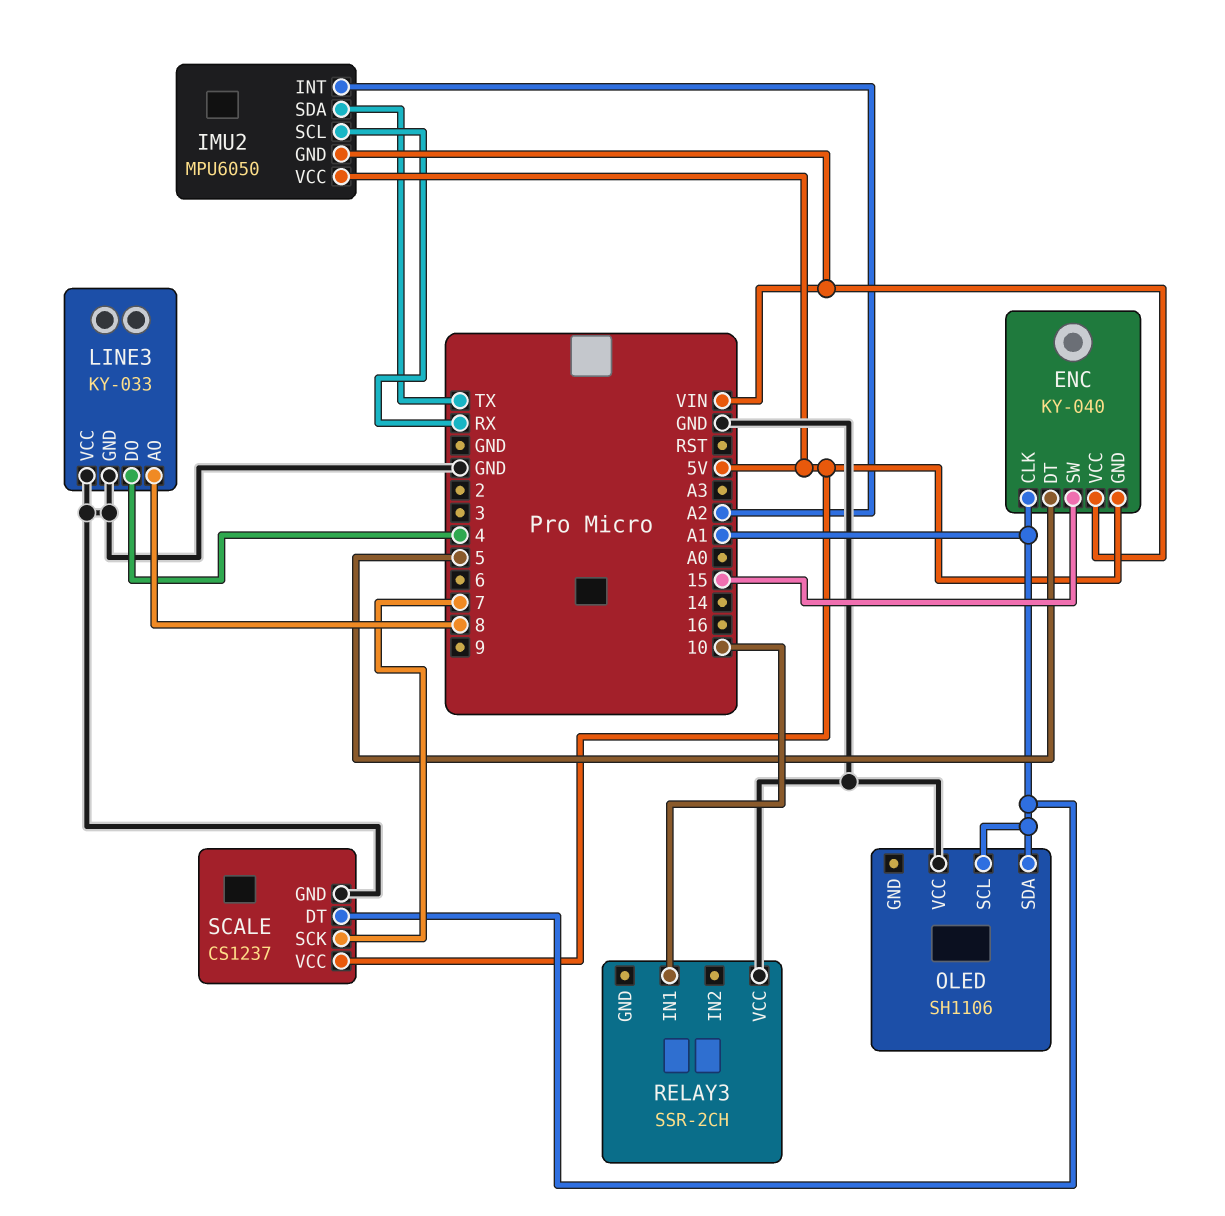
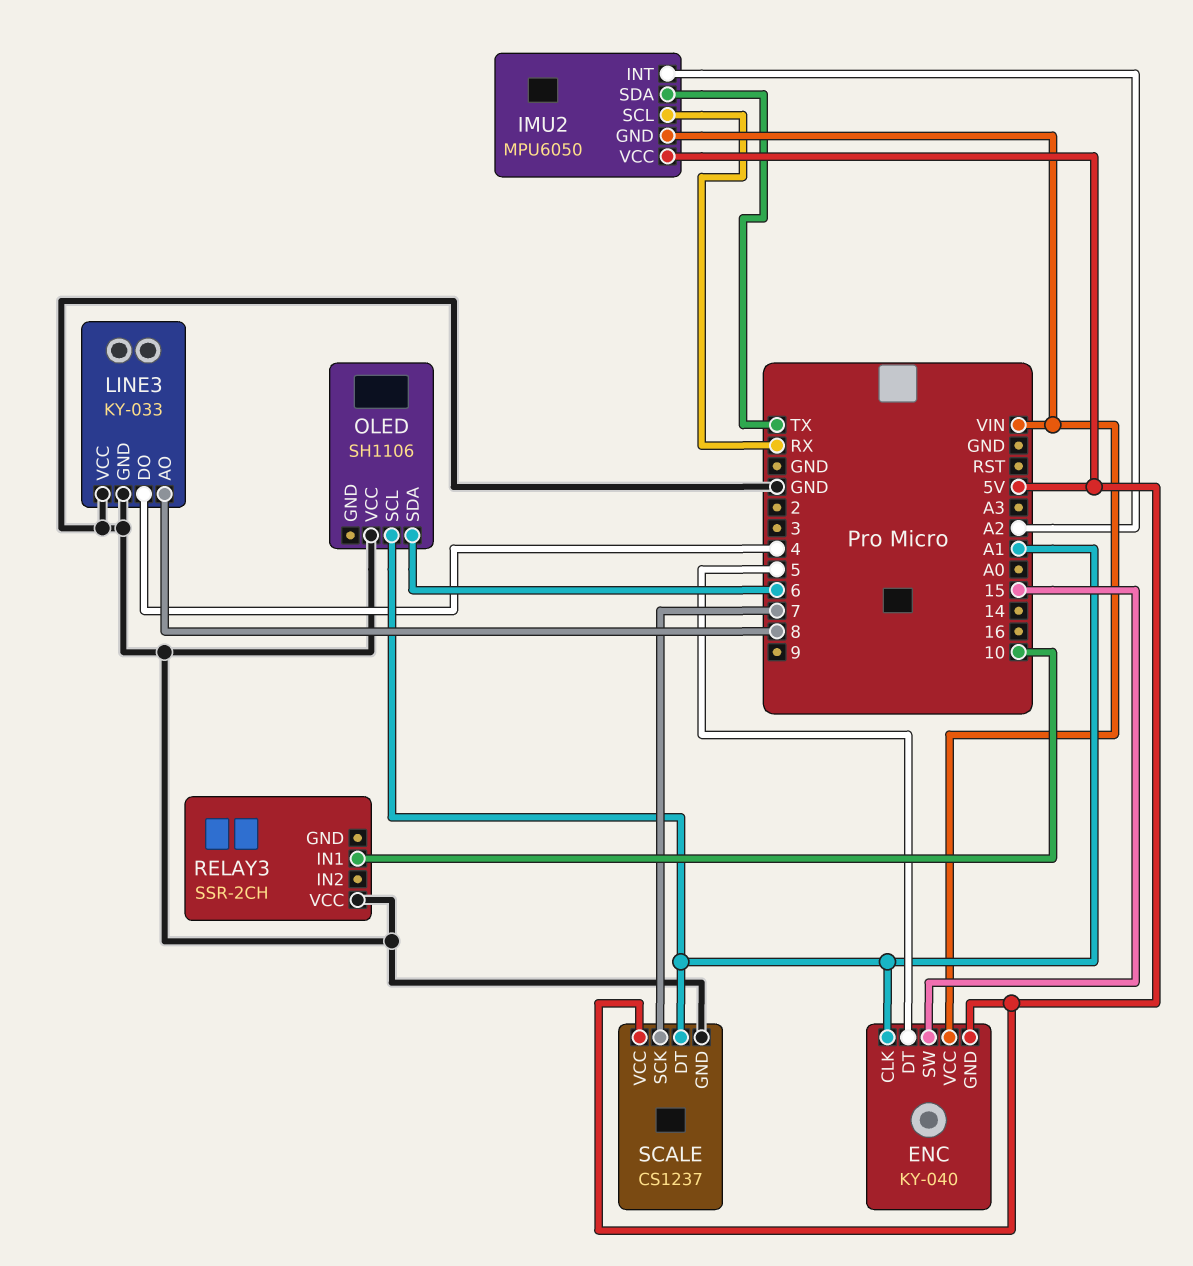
OLED pin SDA: A1 -> 6

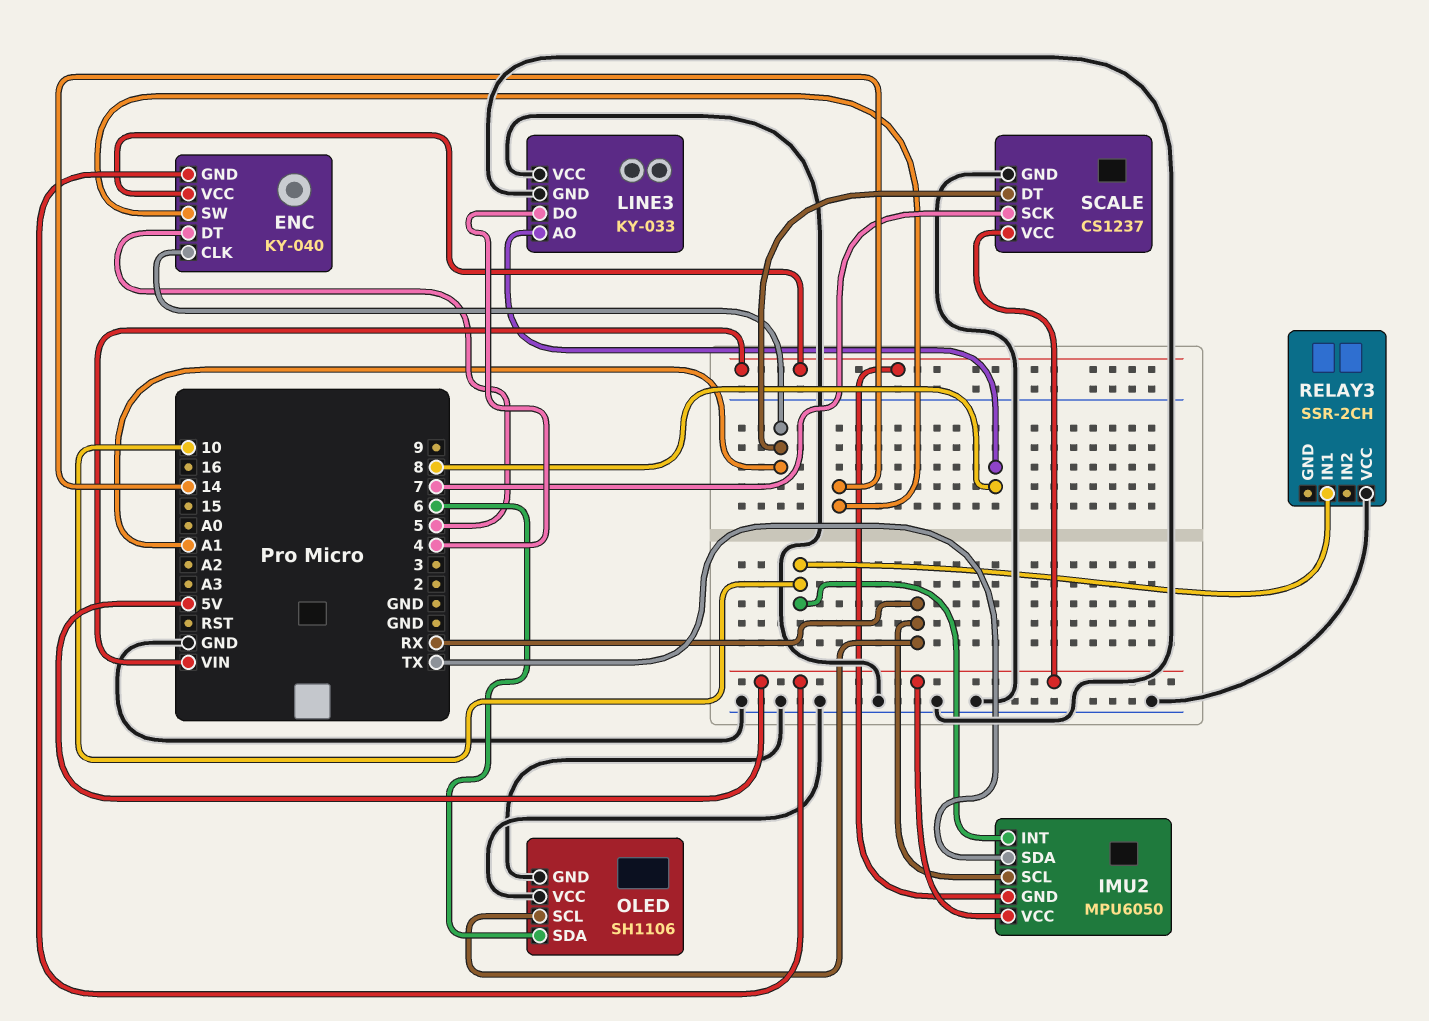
ENC pin SW: 15 -> 14
IMU2 pin INT: A2 -> 10
OLED pin GND: none -> GND
OLED pin SCL: A1 -> RX

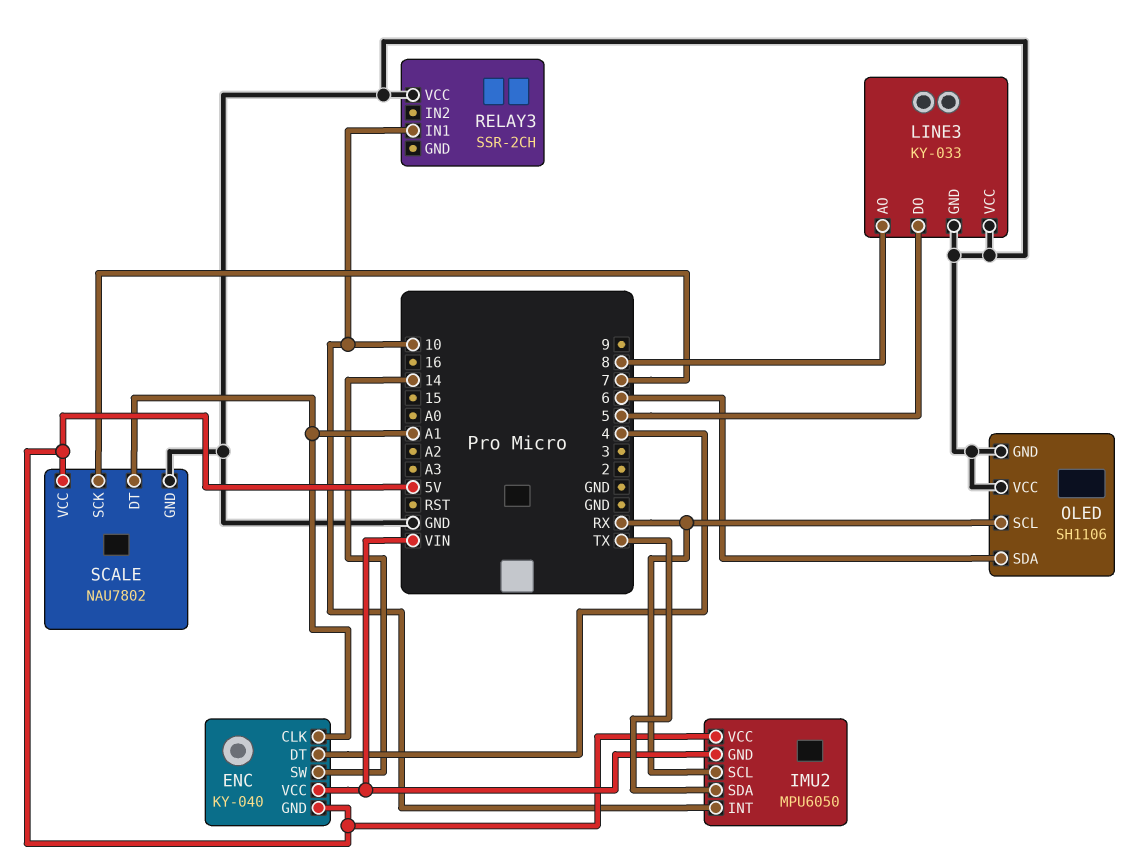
ENC pin DT: 5 -> 4
LINE3 pin DO: 4 -> 5
SCALE: CS1237 -> NAU7802

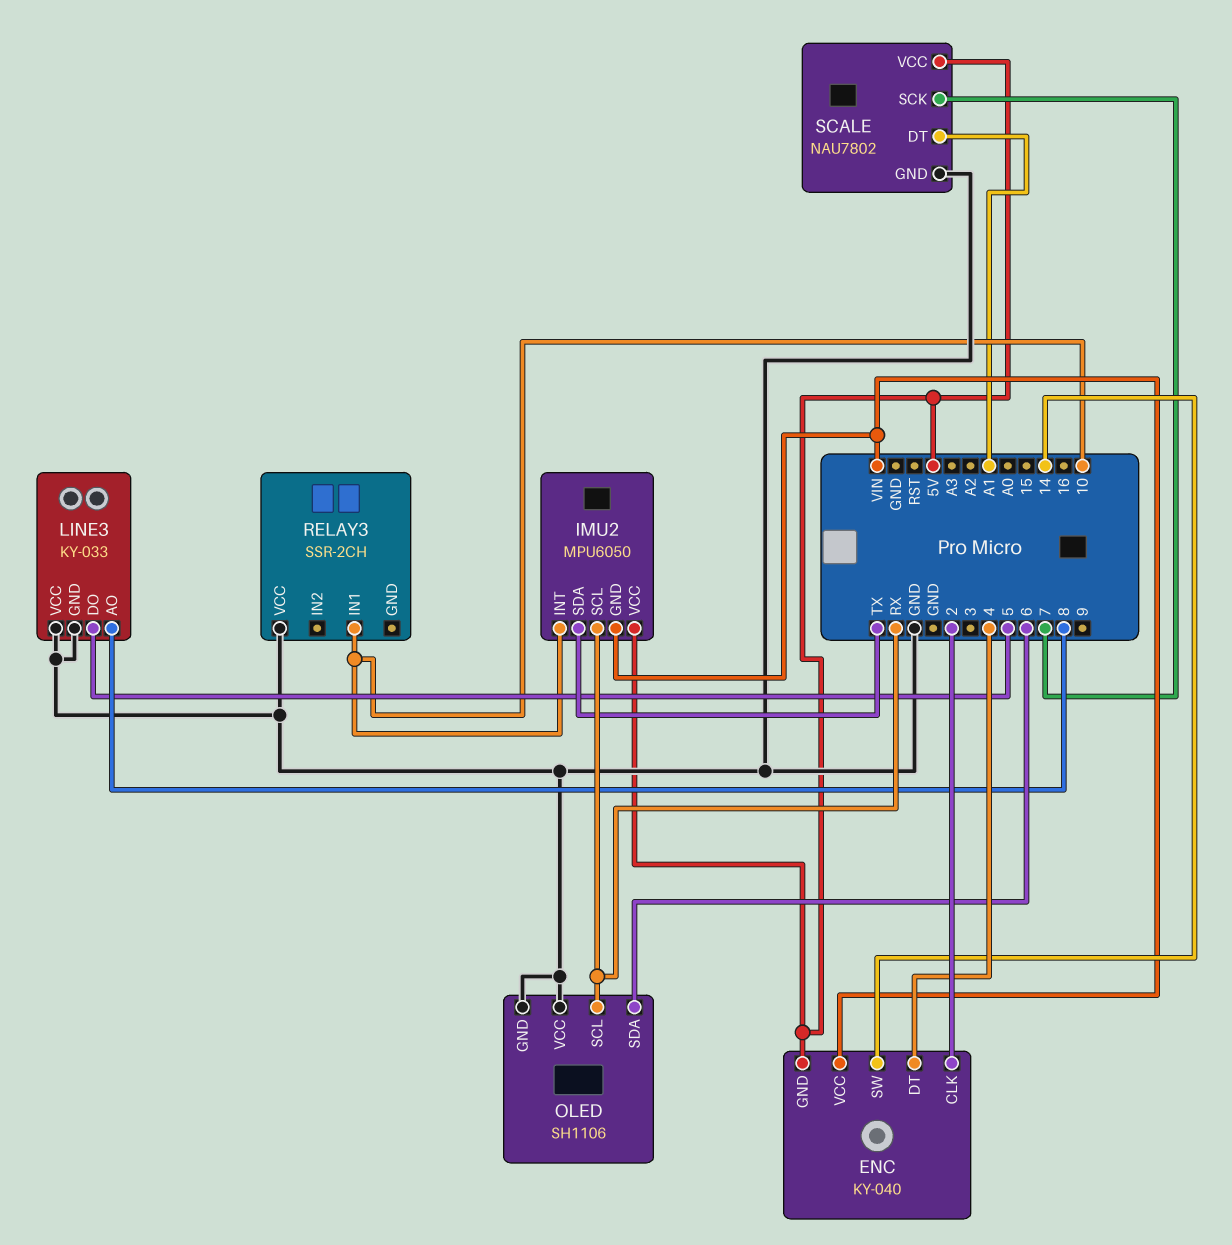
ENC pin CLK: A1 -> 2

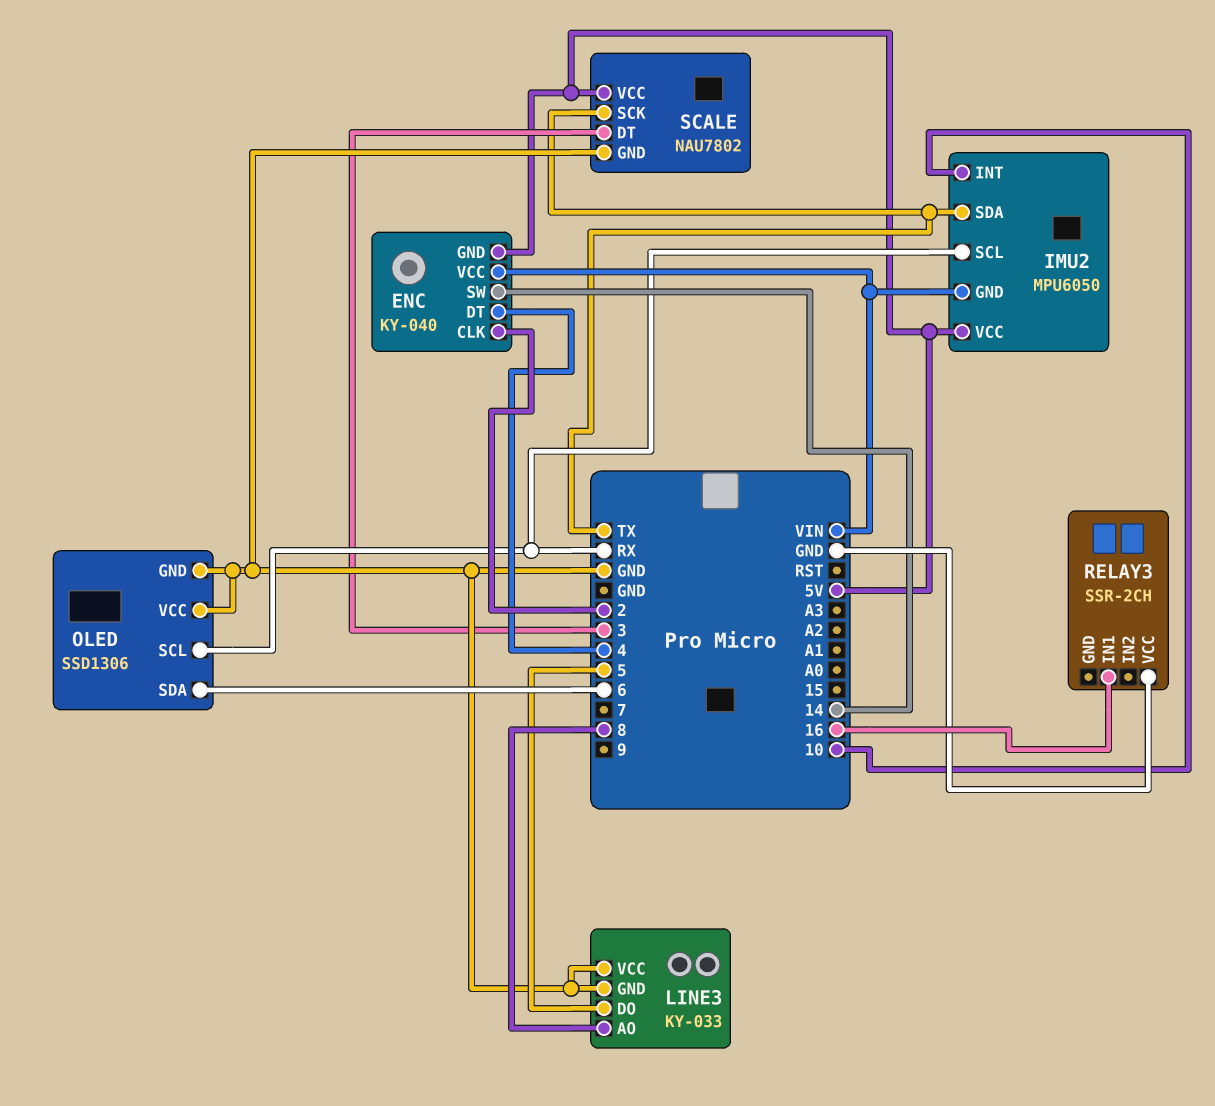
OLED: SH1106 -> SSD1306
RELAY3 pin IN1: 10 -> 16
SCALE pin DT: A1 -> 3
SCALE pin SCK: 7 -> TX

